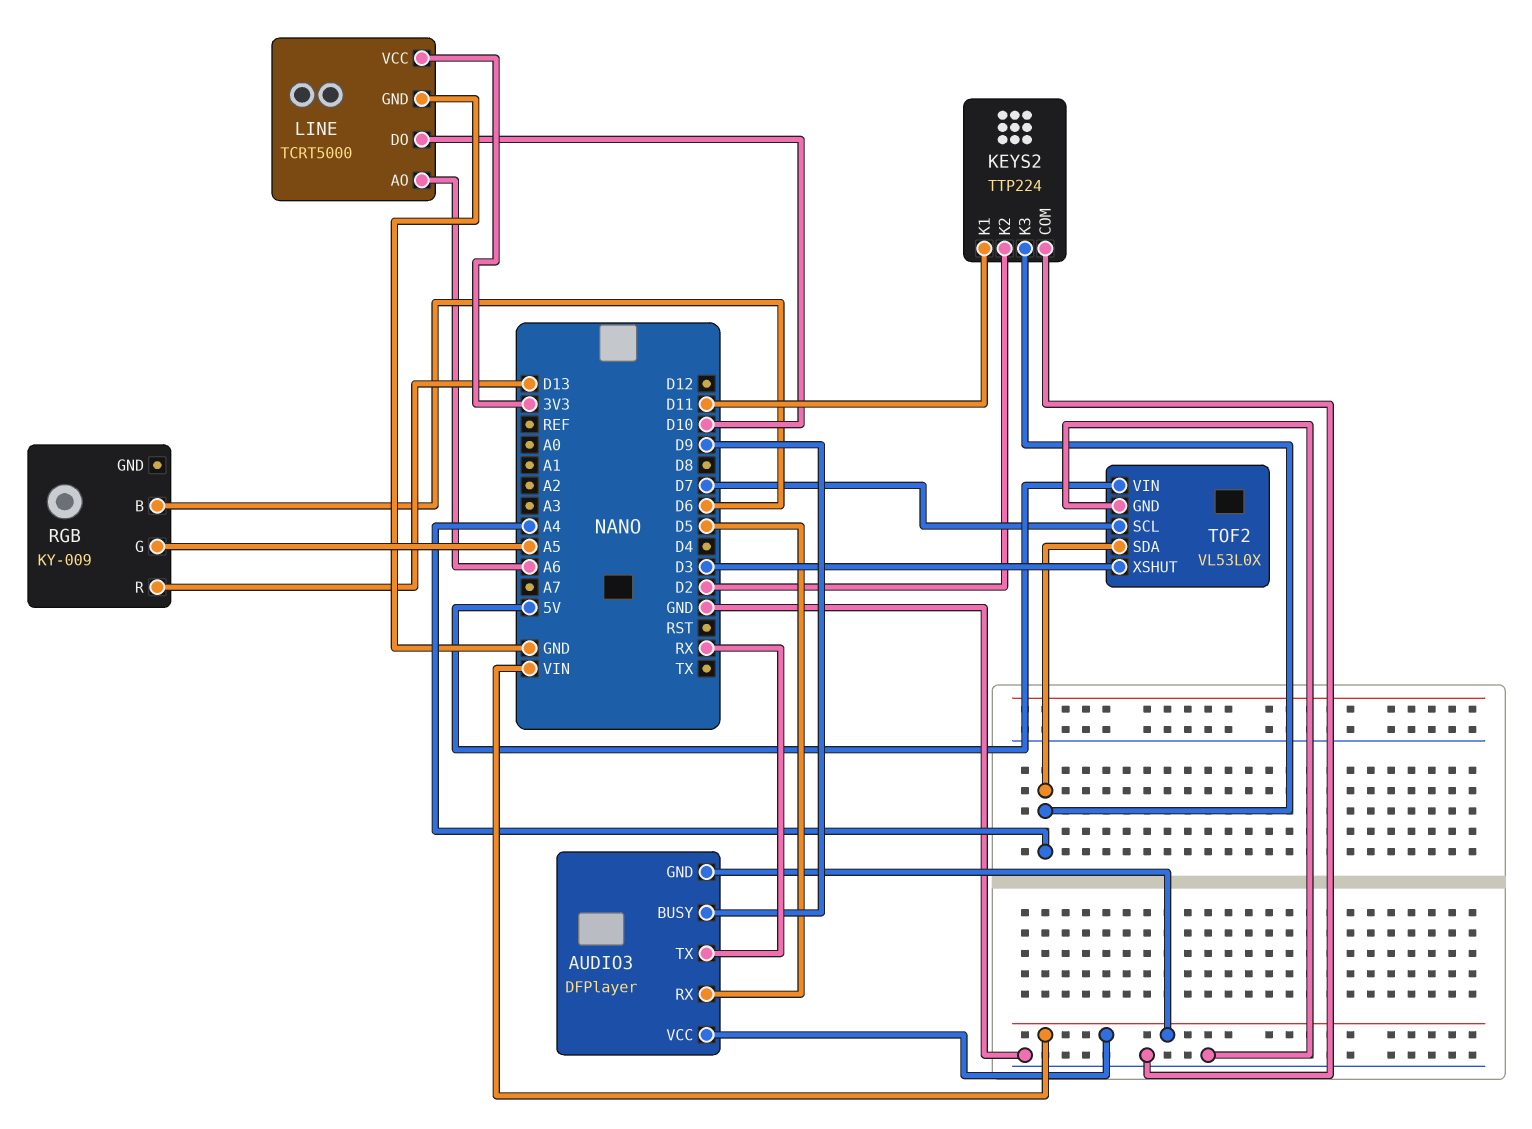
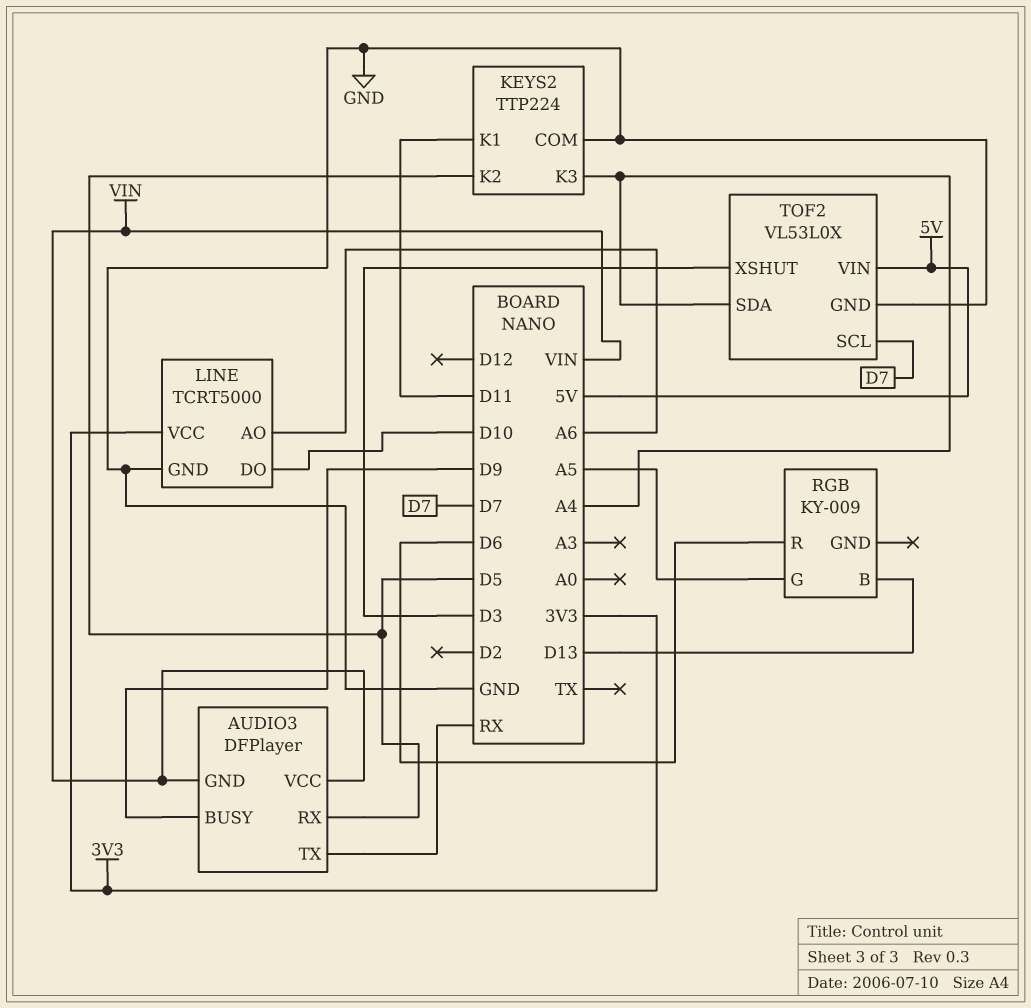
KEYS2 pin K2: D2 -> D5
RGB pin B: D6 -> D13
RGB pin R: D13 -> D6

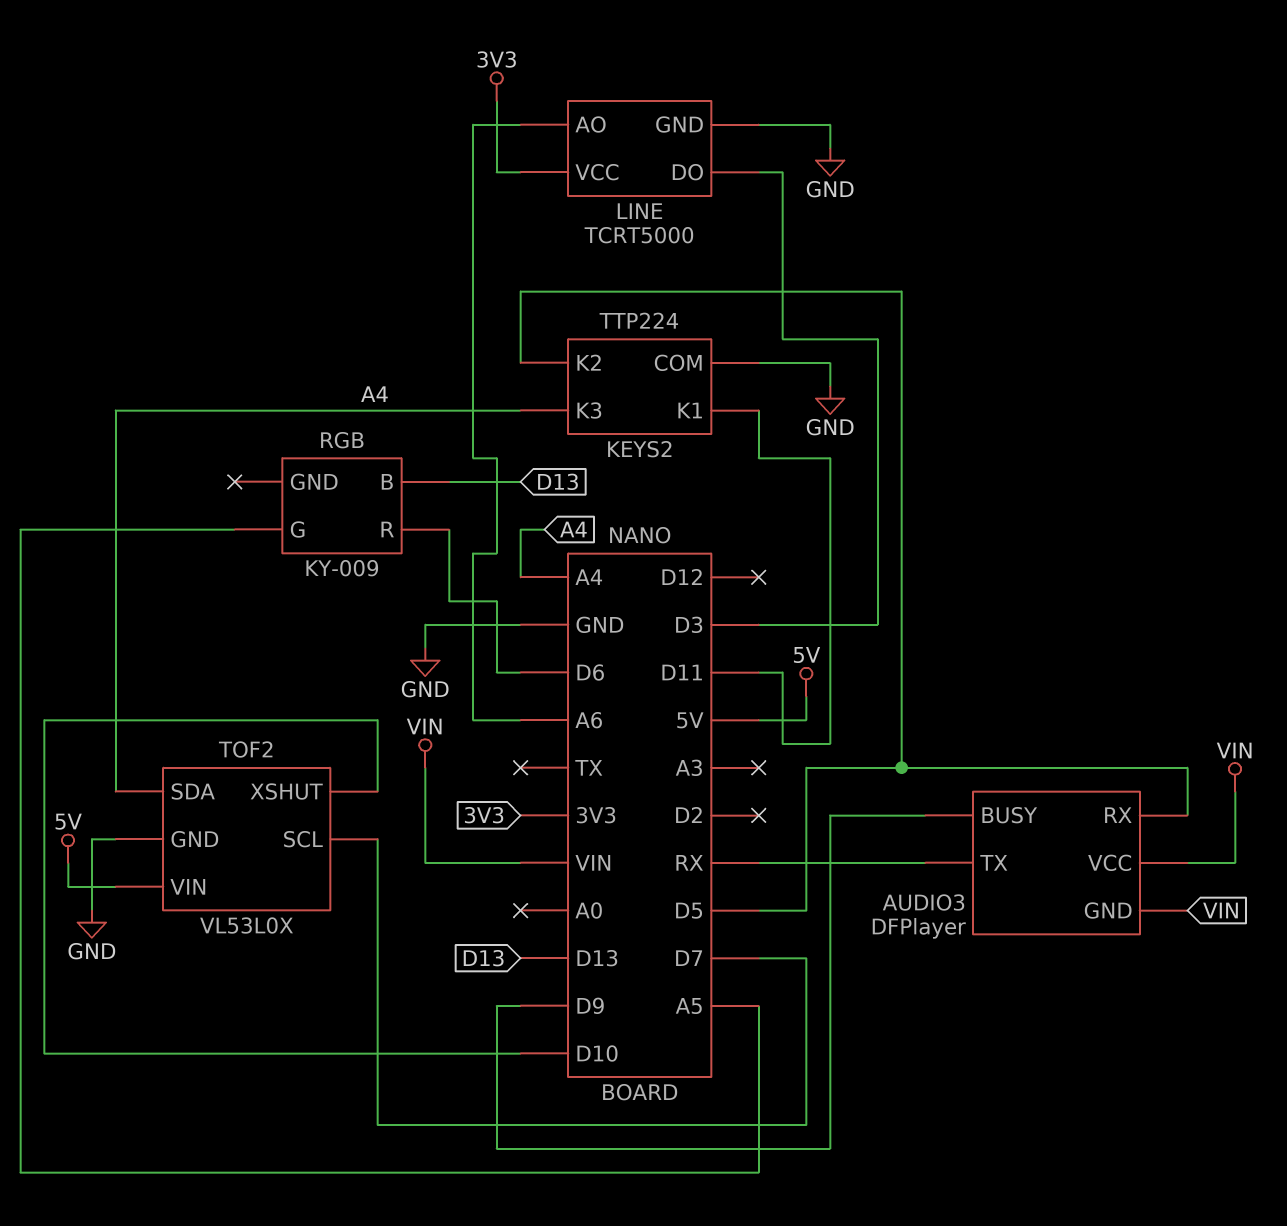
LINE pin DO: D10 -> D3
TOF2 pin XSHUT: D3 -> D10

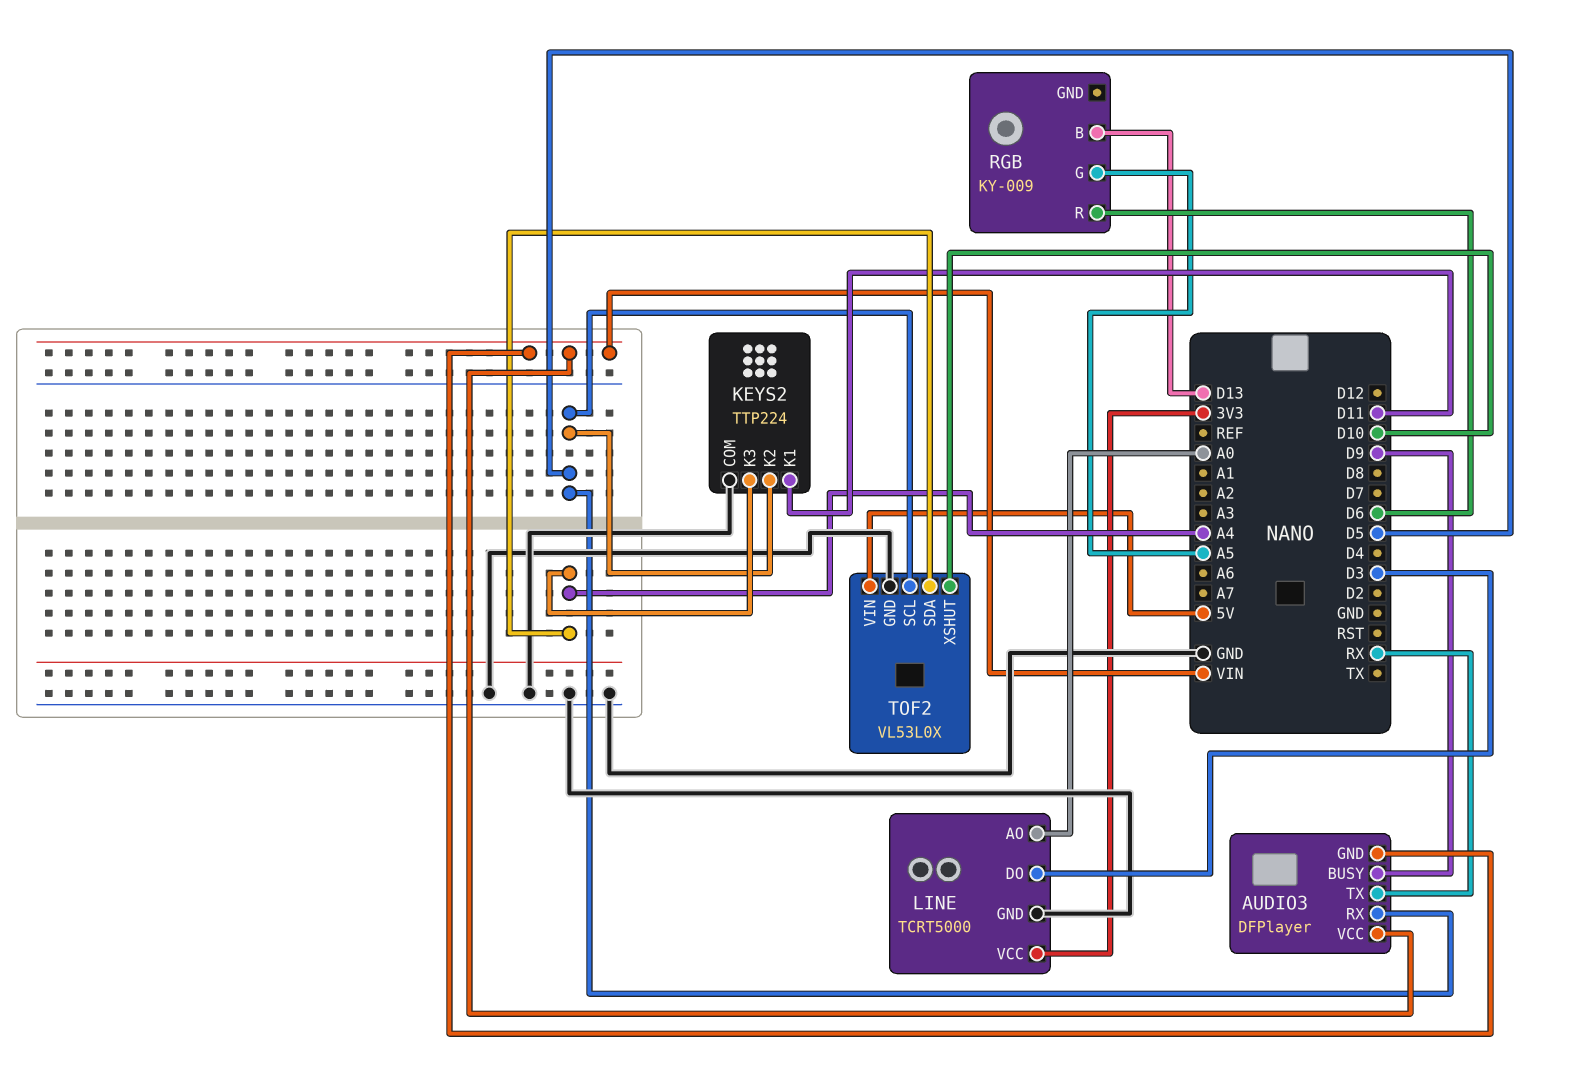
LINE pin AO: A6 -> A0
TOF2 pin SCL: D7 -> D5

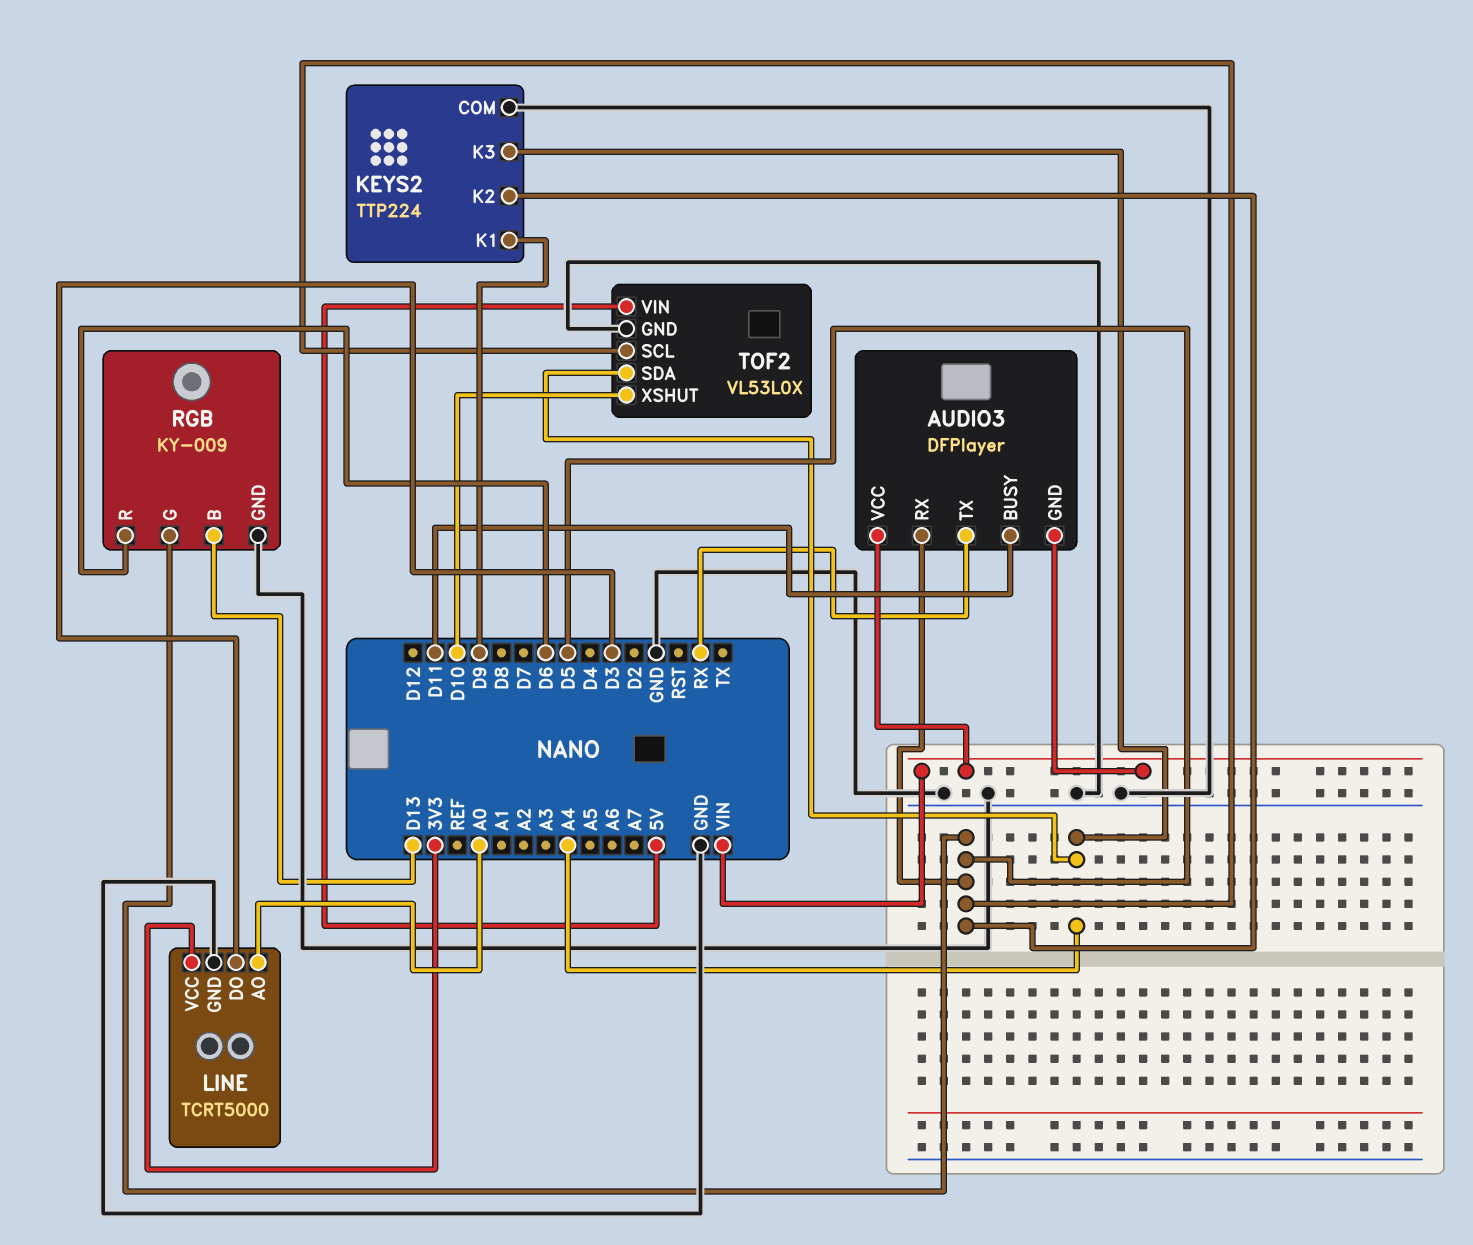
AUDIO3 pin BUSY: D9 -> D11
KEYS2 pin K1: D11 -> D9
RGB pin G: A5 -> D5
RGB pin GND: none -> GND

